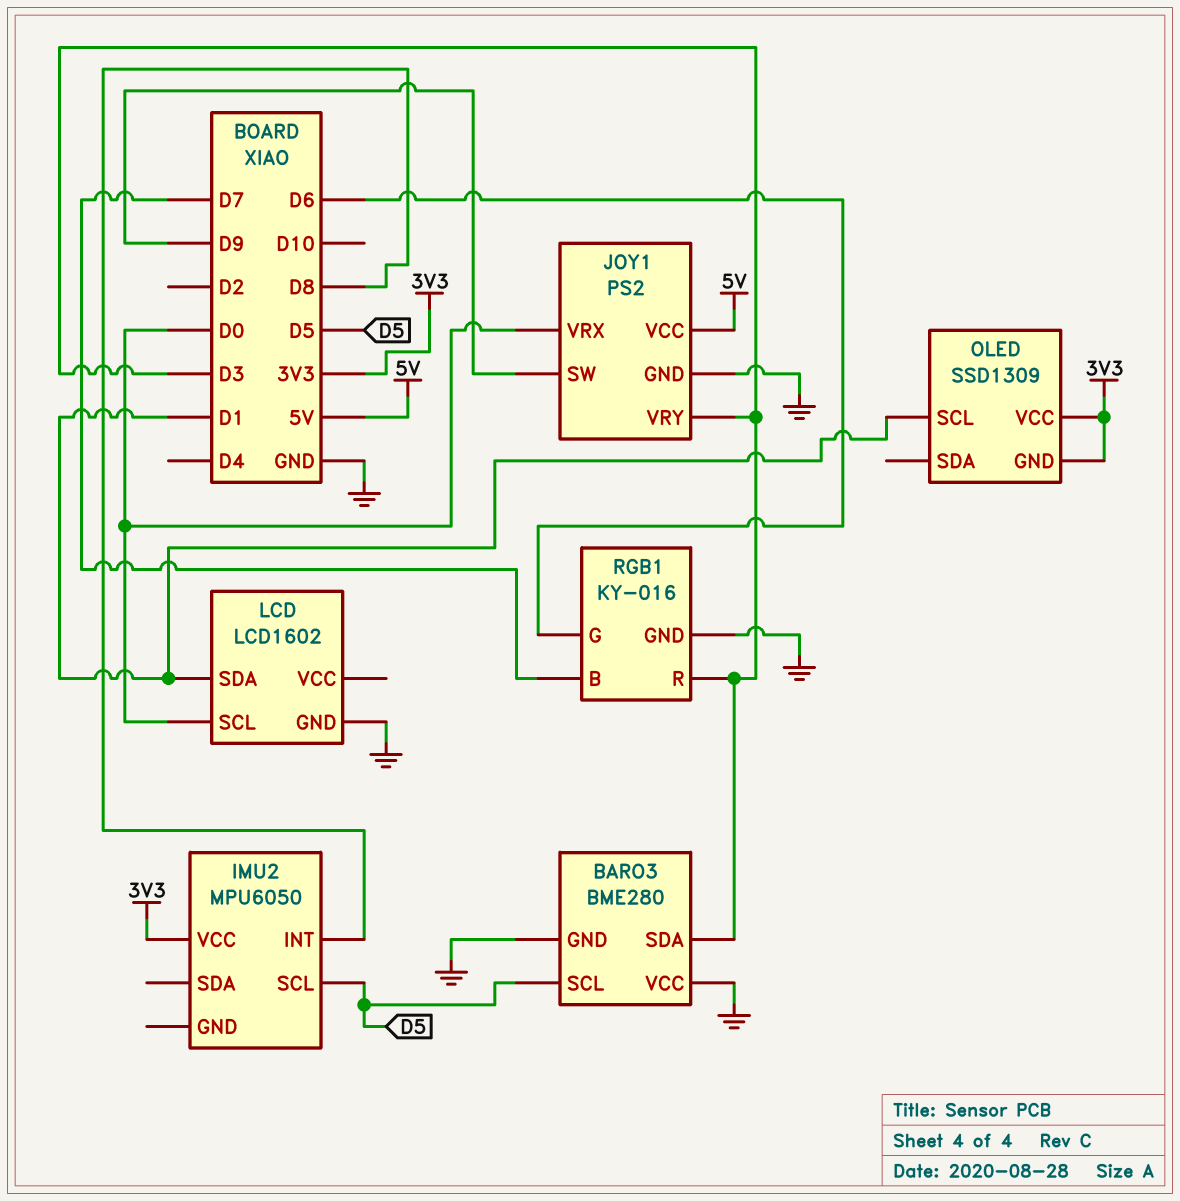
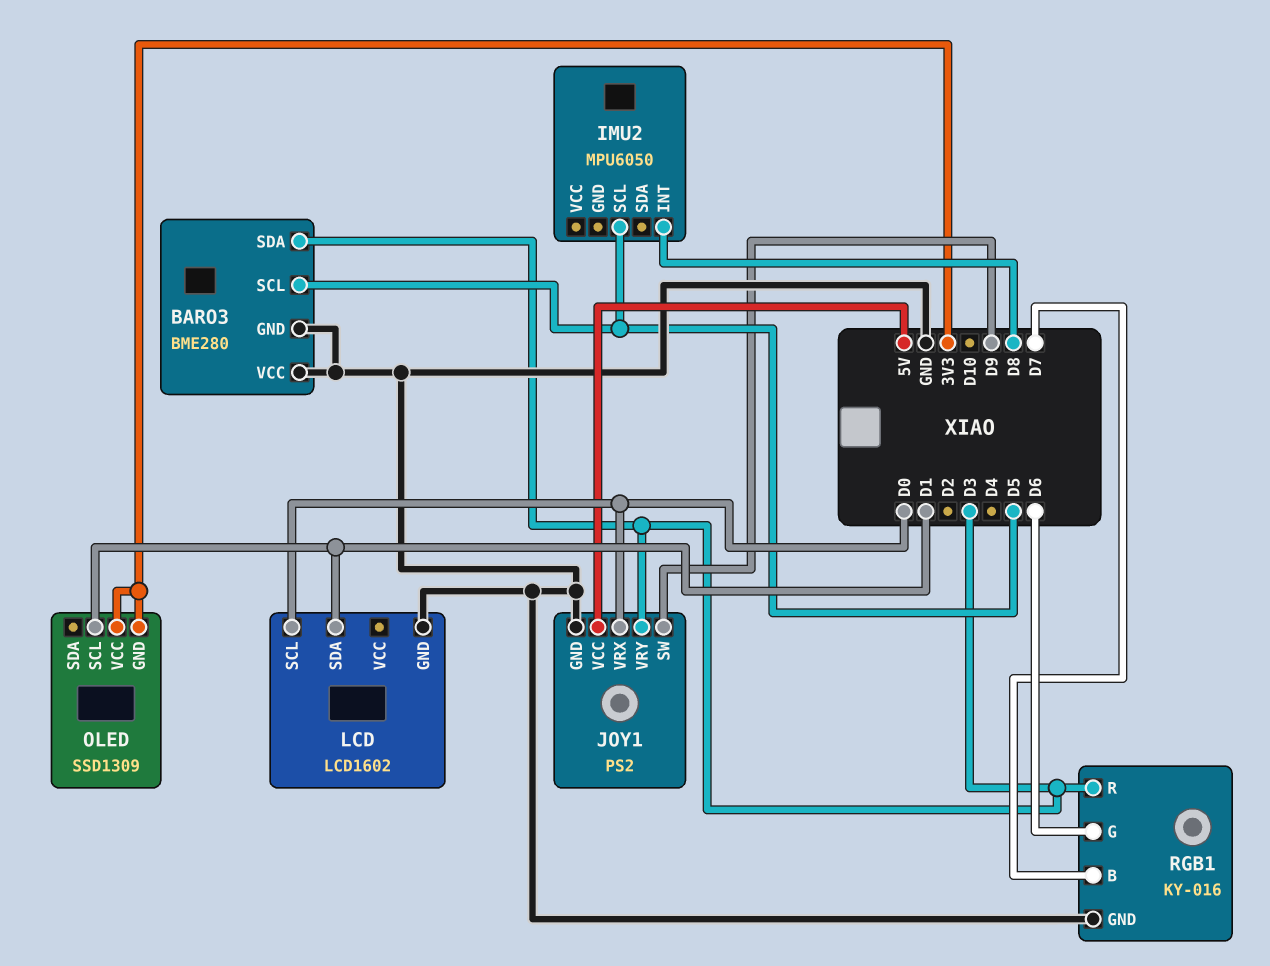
IMU2 pin VCC: 3V3 -> none

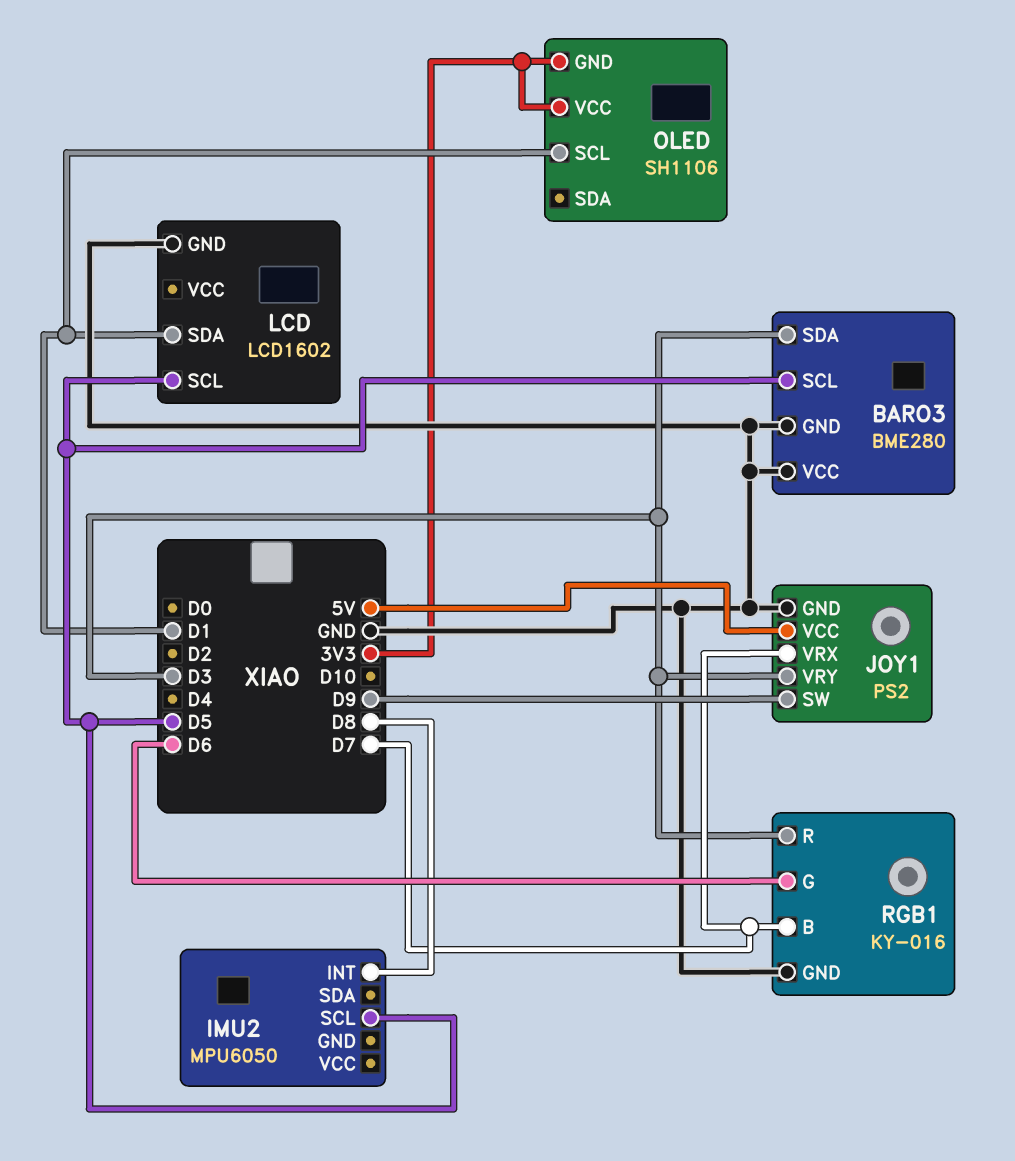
JOY1 pin VRX: D0 -> D7
LCD pin SCL: D0 -> D5
OLED: SSD1309 -> SH1106

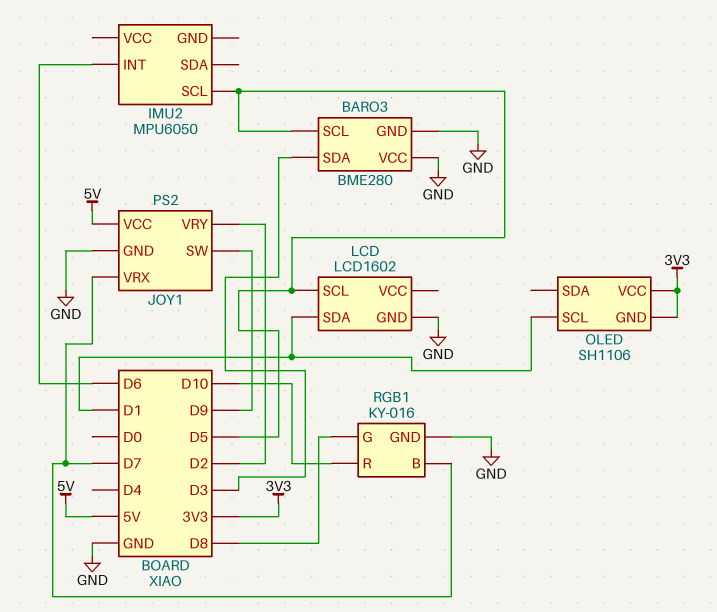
IMU2 pin INT: D8 -> D6
JOY1 pin VRY: D3 -> D2
RGB1 pin G: D6 -> D8
RGB1 pin R: D3 -> D10

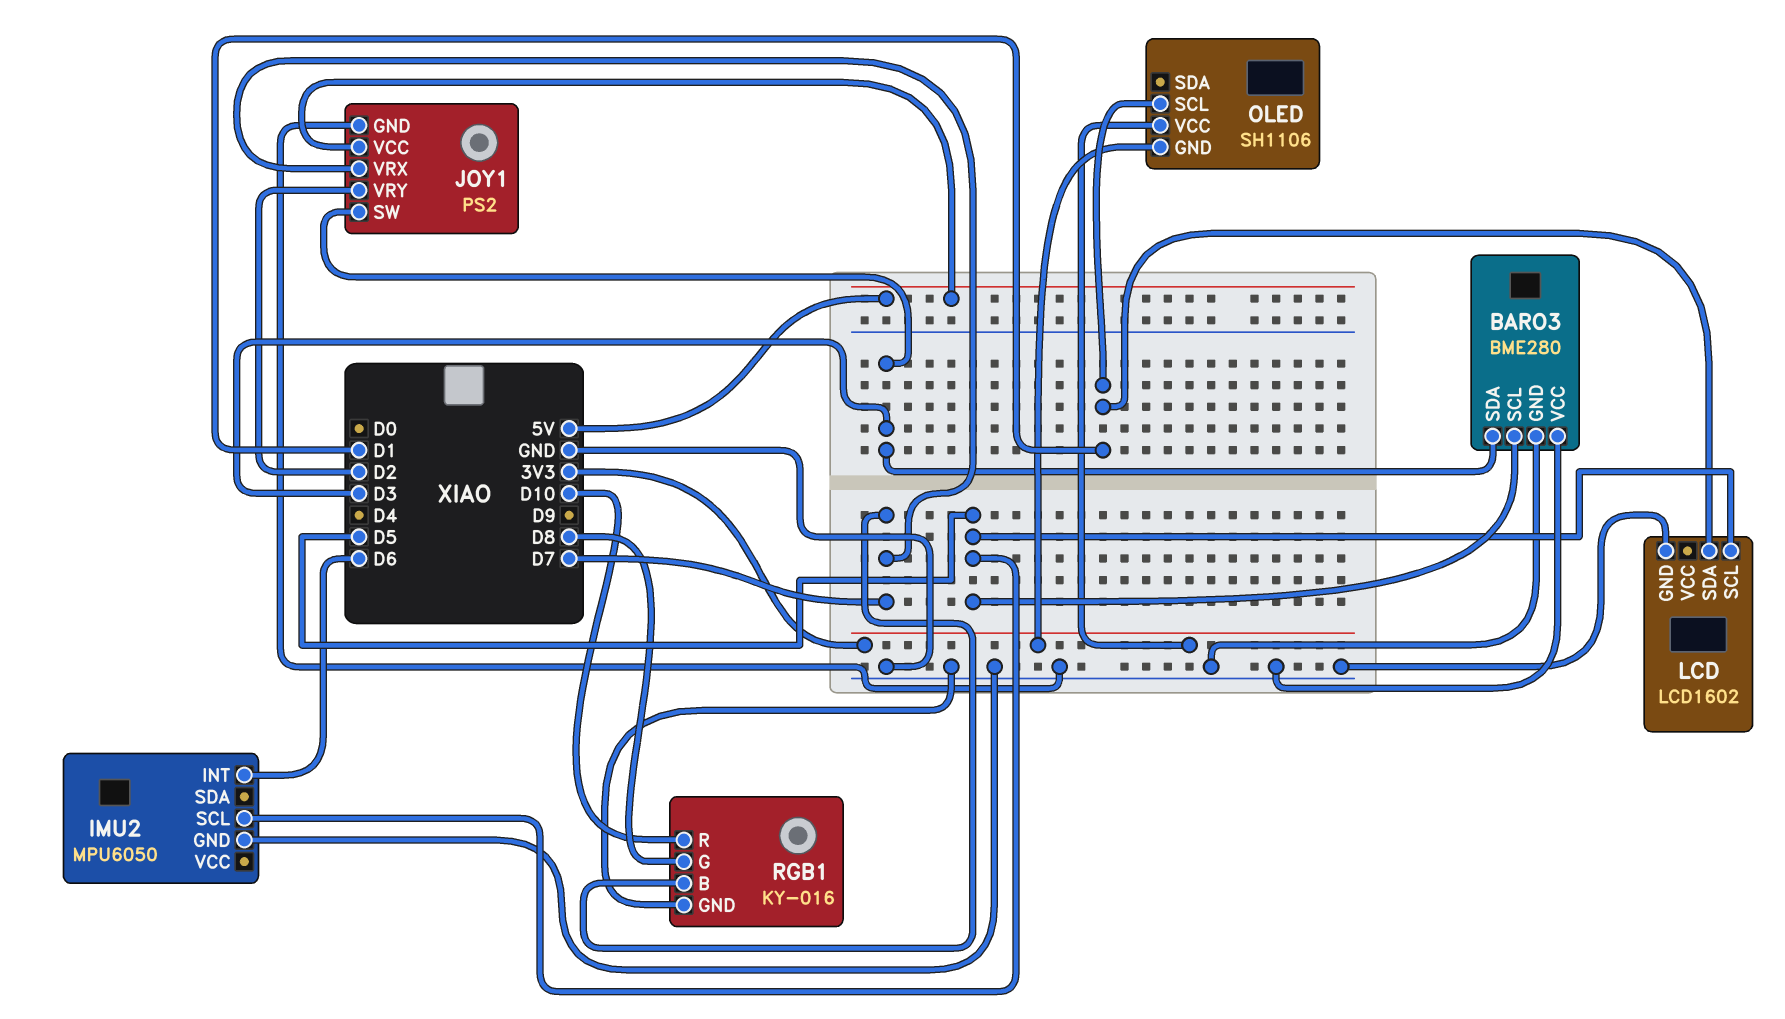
IMU2 pin GND: none -> GND
JOY1 pin SW: D9 -> D3

